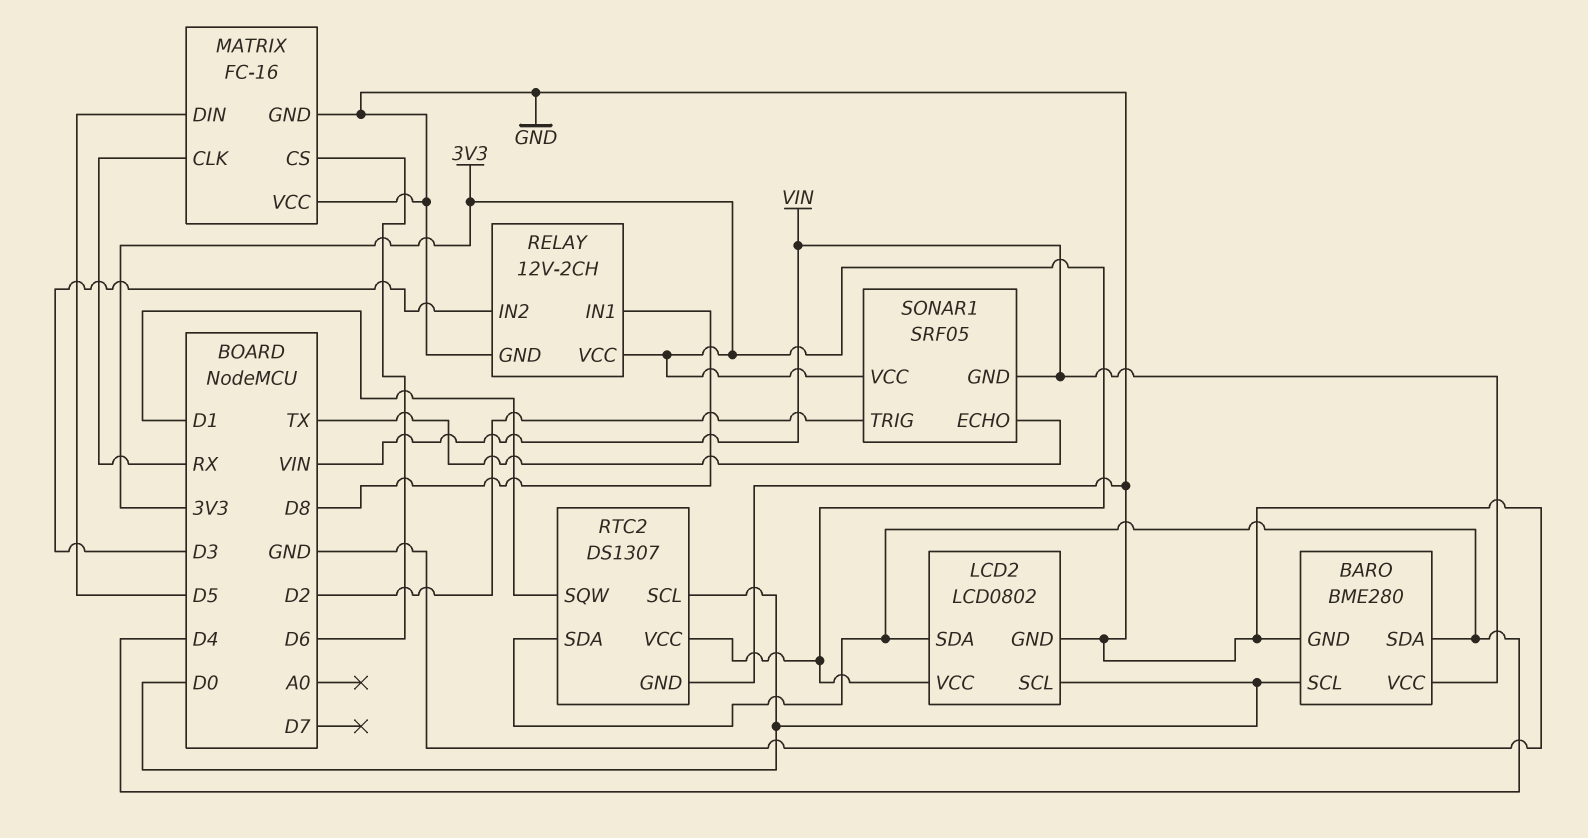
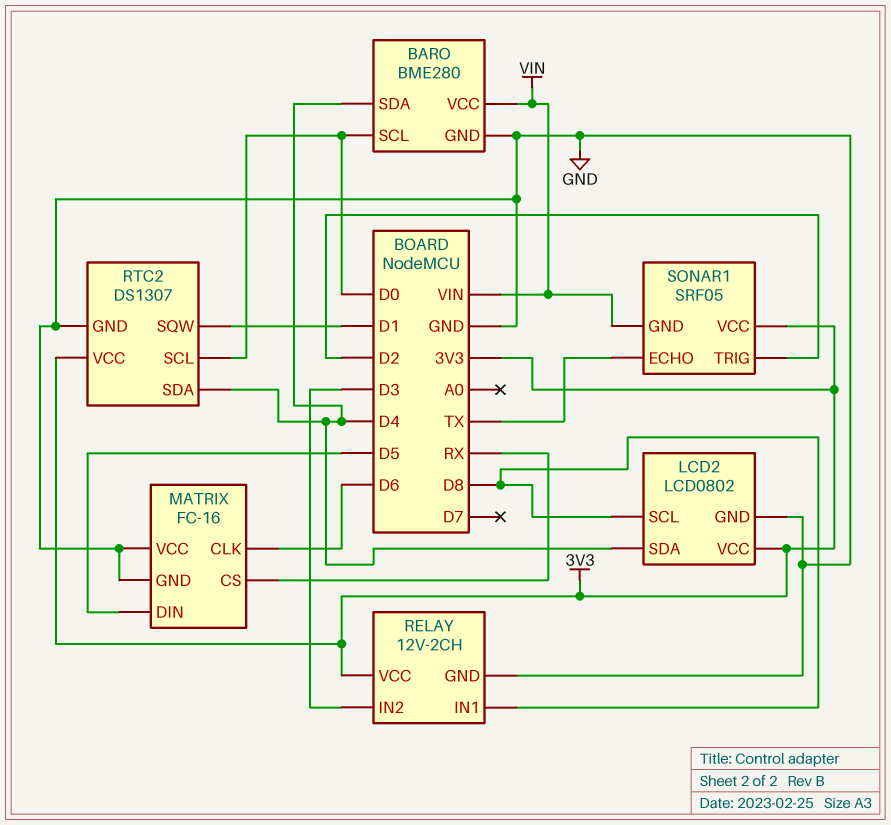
LCD2 pin SCL: D0 -> D8
MATRIX pin CLK: RX -> D6
MATRIX pin CS: D6 -> RX

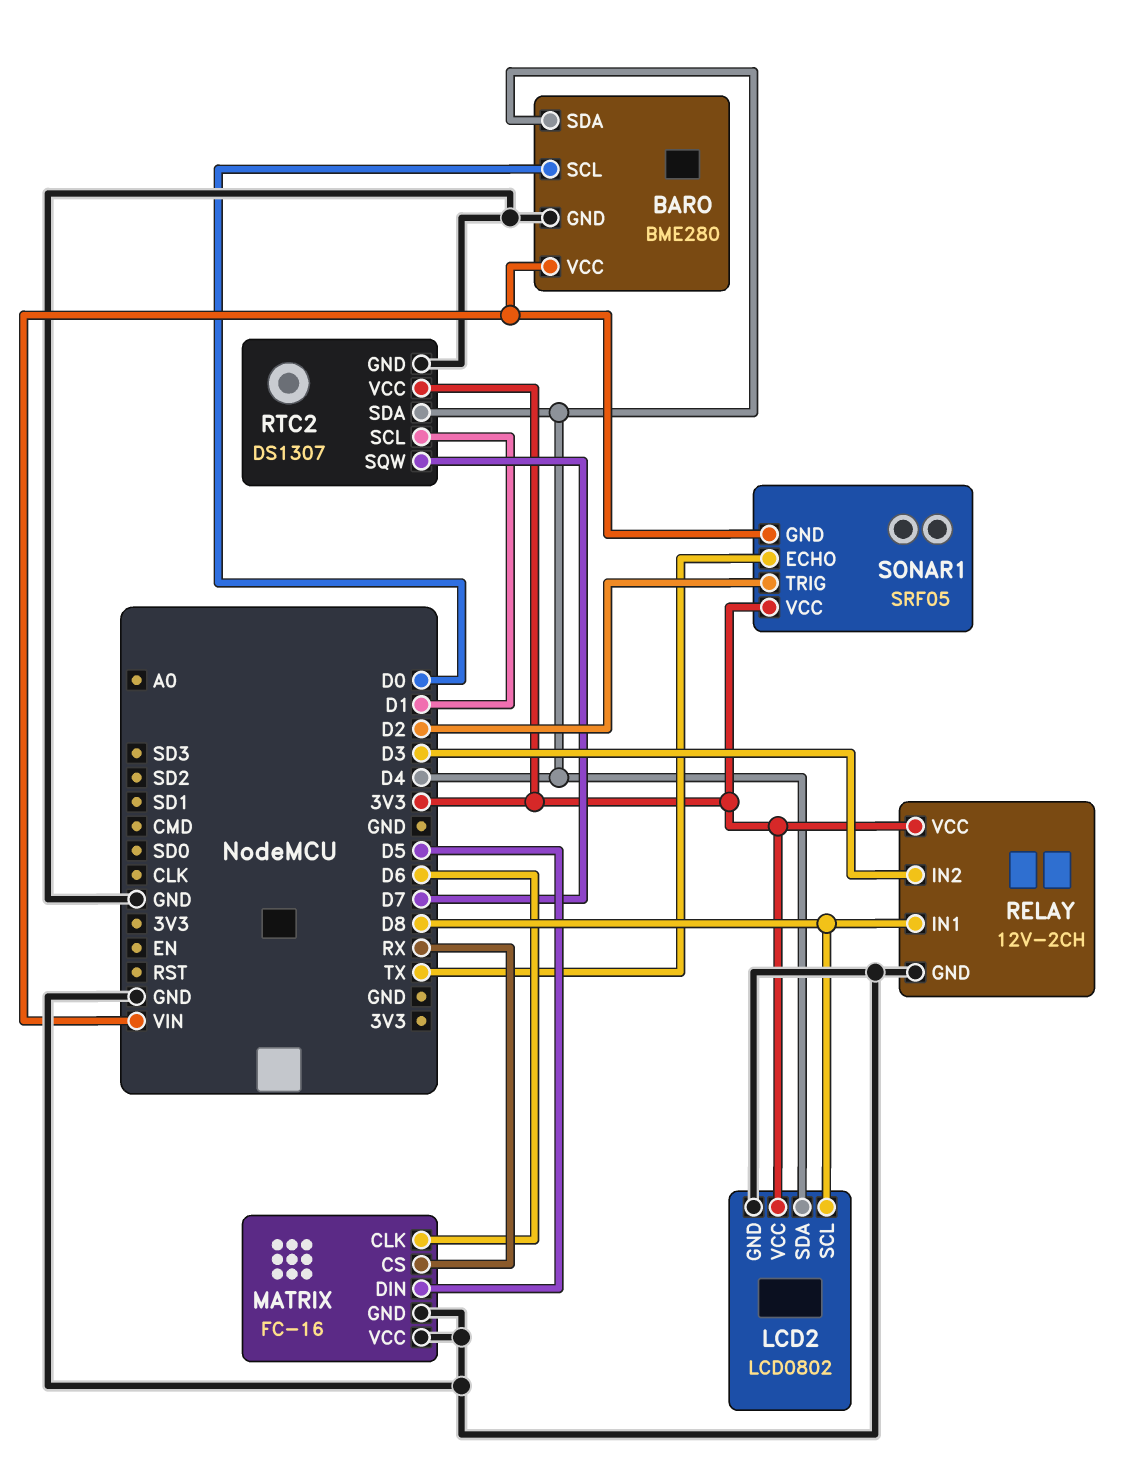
RTC2 pin SCL: D0 -> D1
RTC2 pin SQW: D1 -> D7

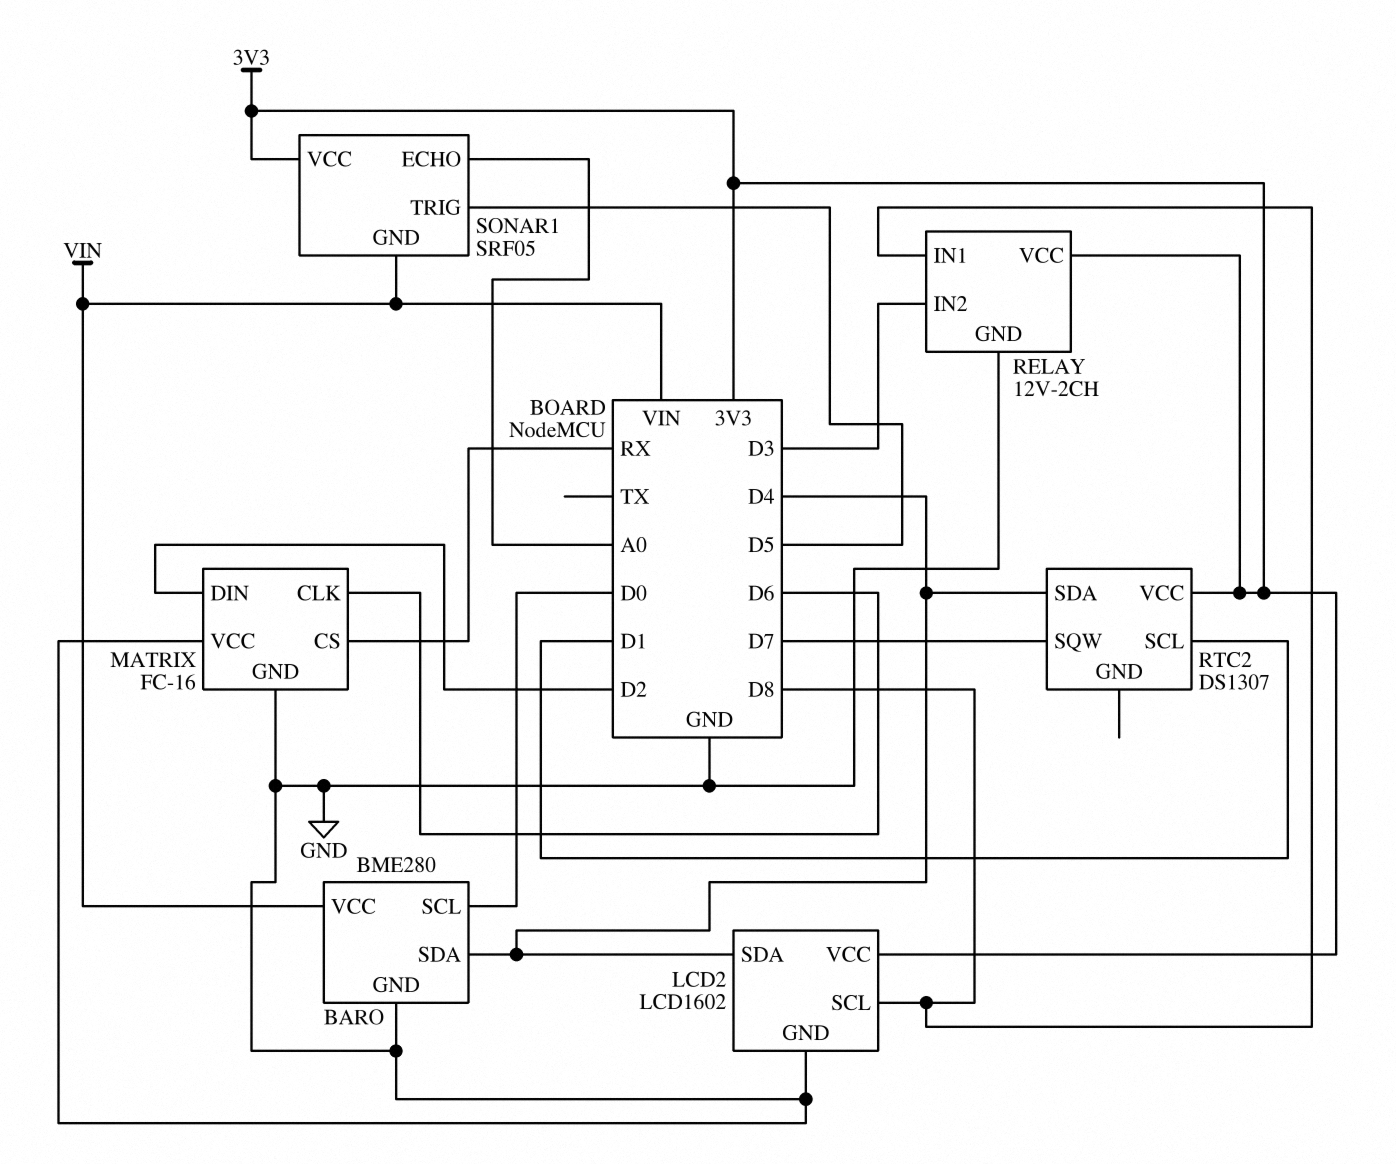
LCD2: LCD0802 -> LCD1602
MATRIX pin DIN: D5 -> D2
RTC2 pin GND: GND -> none
SONAR1 pin ECHO: TX -> A0
SONAR1 pin TRIG: D2 -> D5

